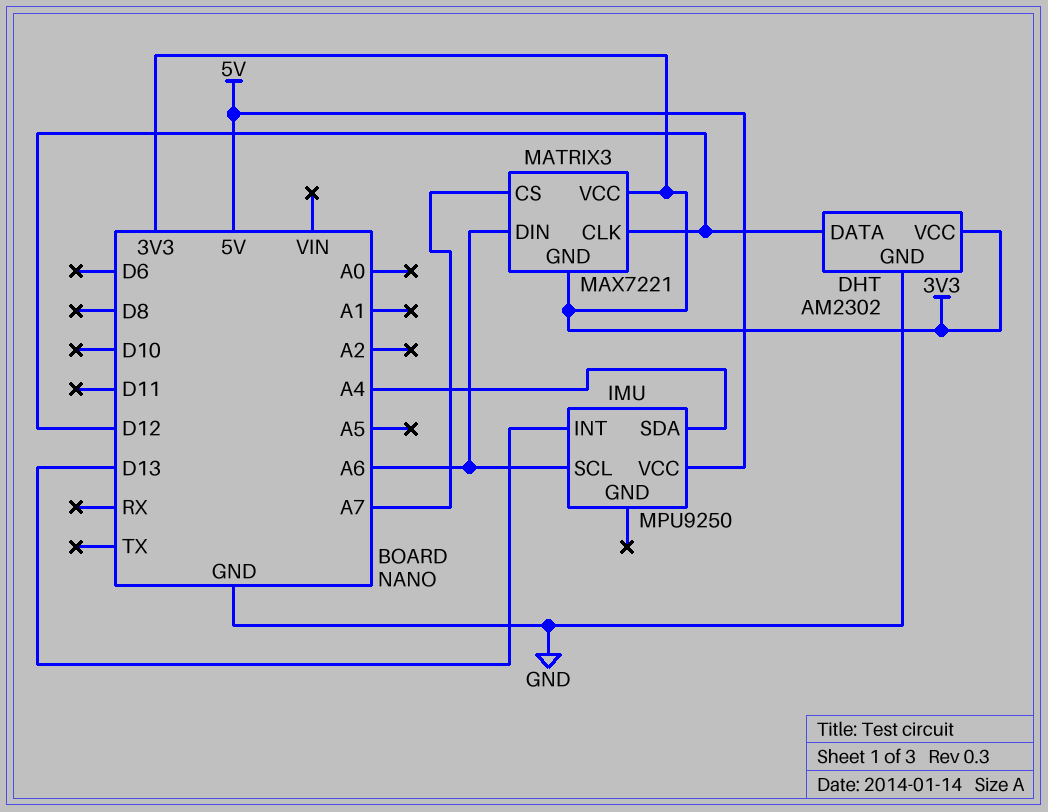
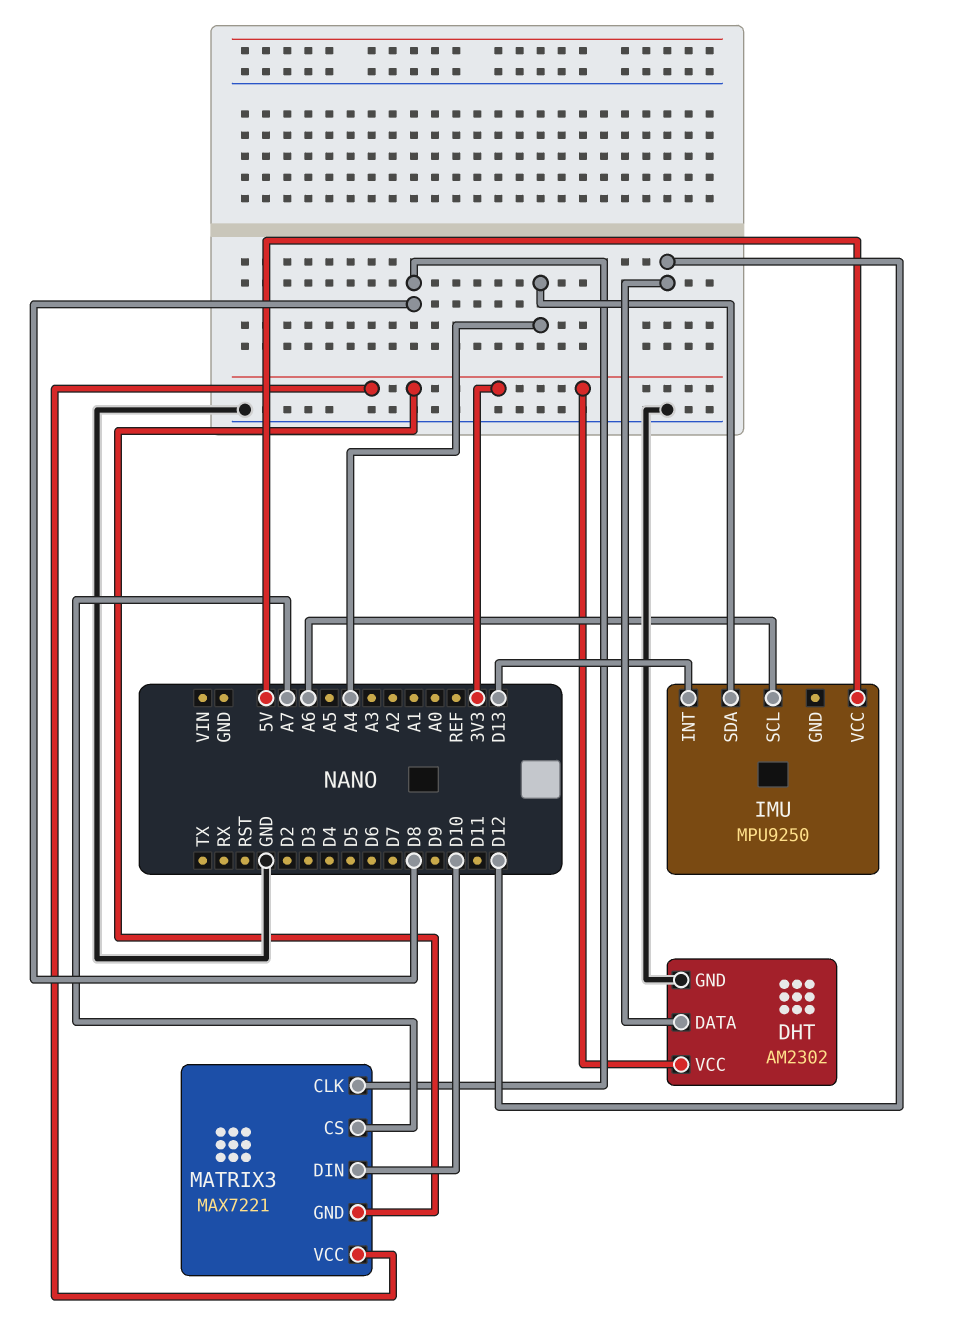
MATRIX3 pin CLK: D12 -> D8
MATRIX3 pin DIN: A6 -> D10

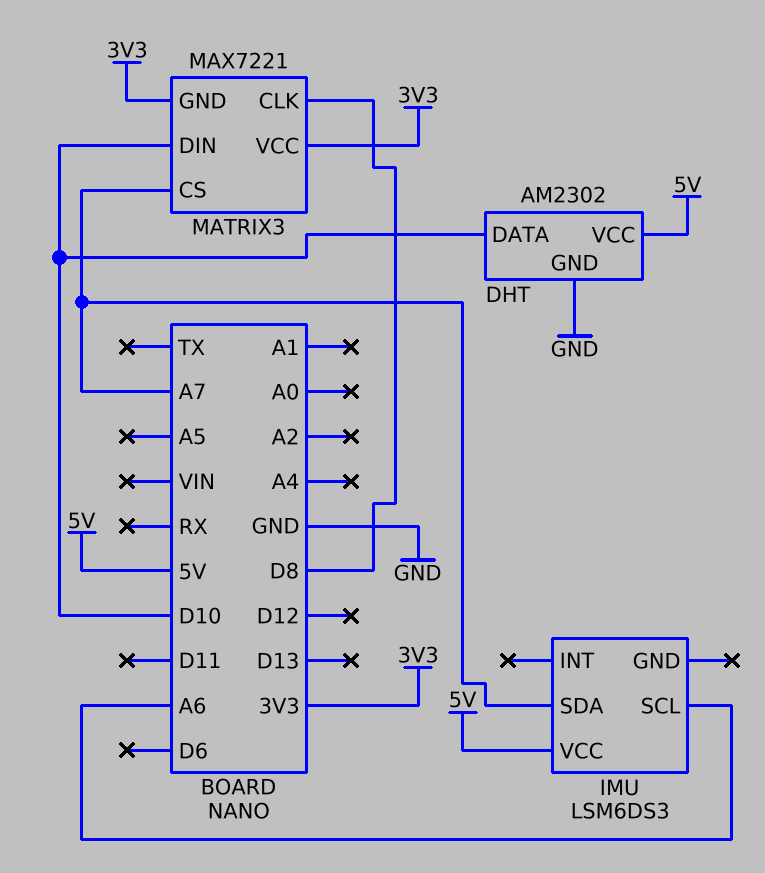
DHT pin DATA: D12 -> D10
DHT pin VCC: 3V3 -> 5V
IMU: MPU9250 -> LSM6DS3
IMU pin INT: D13 -> none
IMU pin SDA: A4 -> A7

